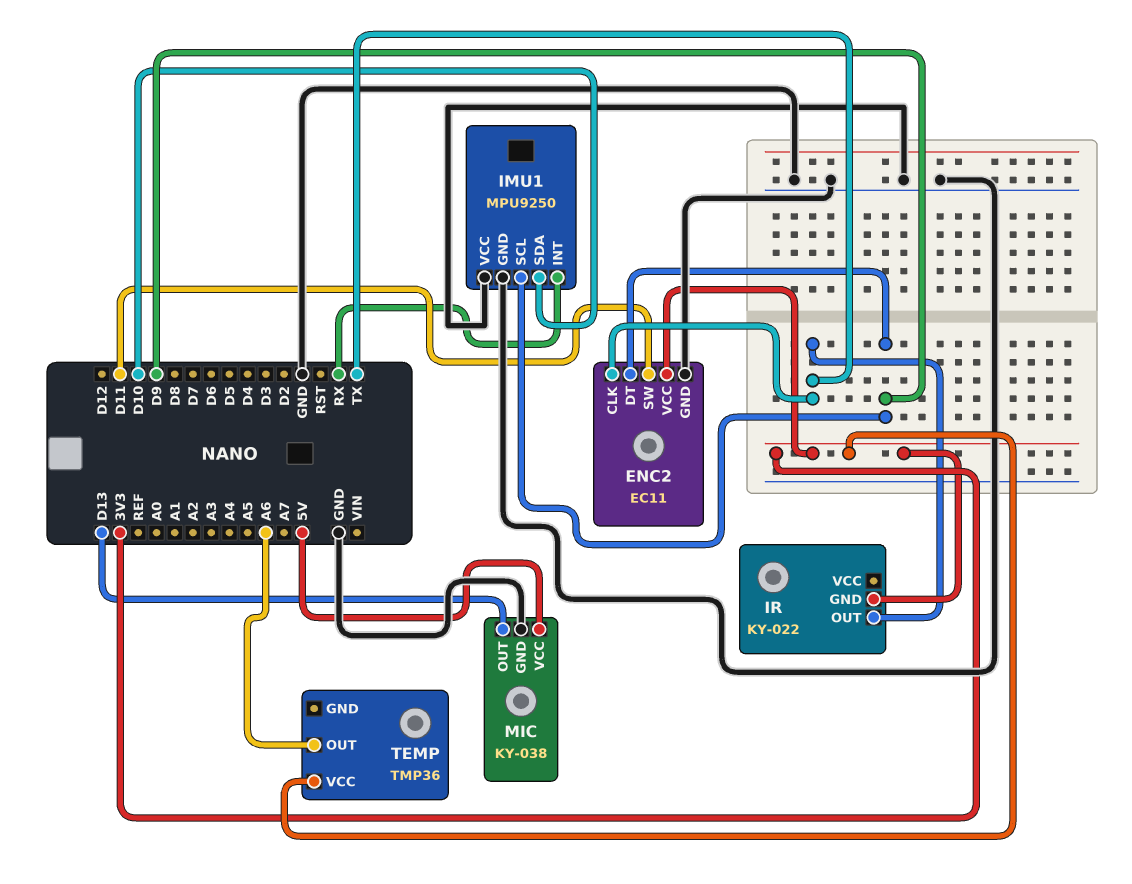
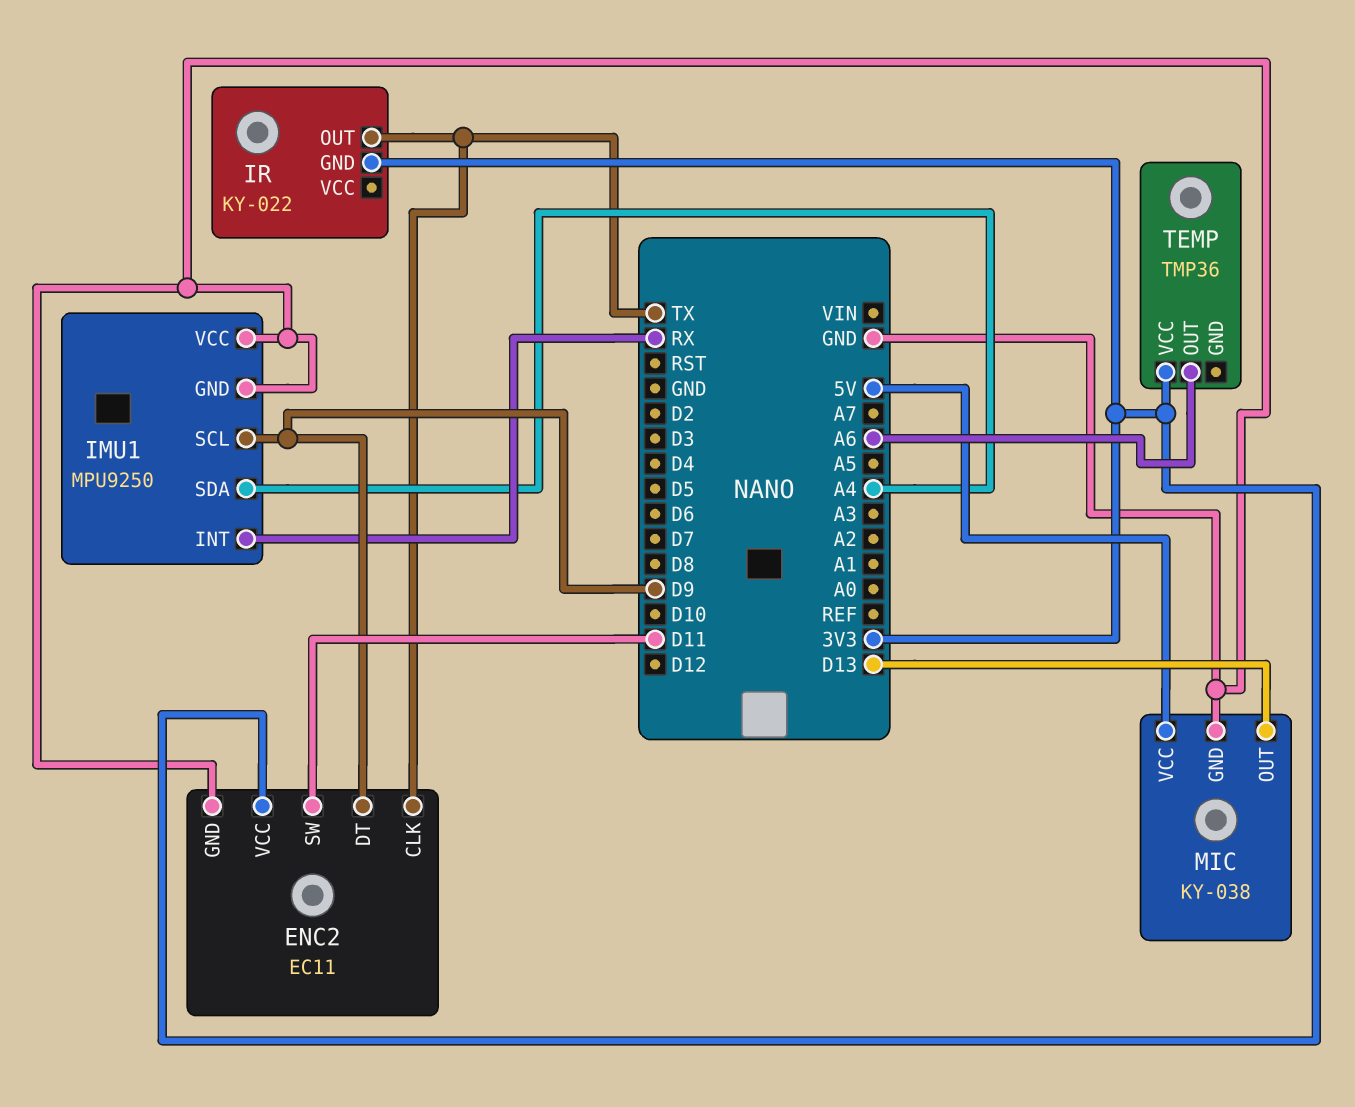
IMU1 pin SDA: D10 -> A4

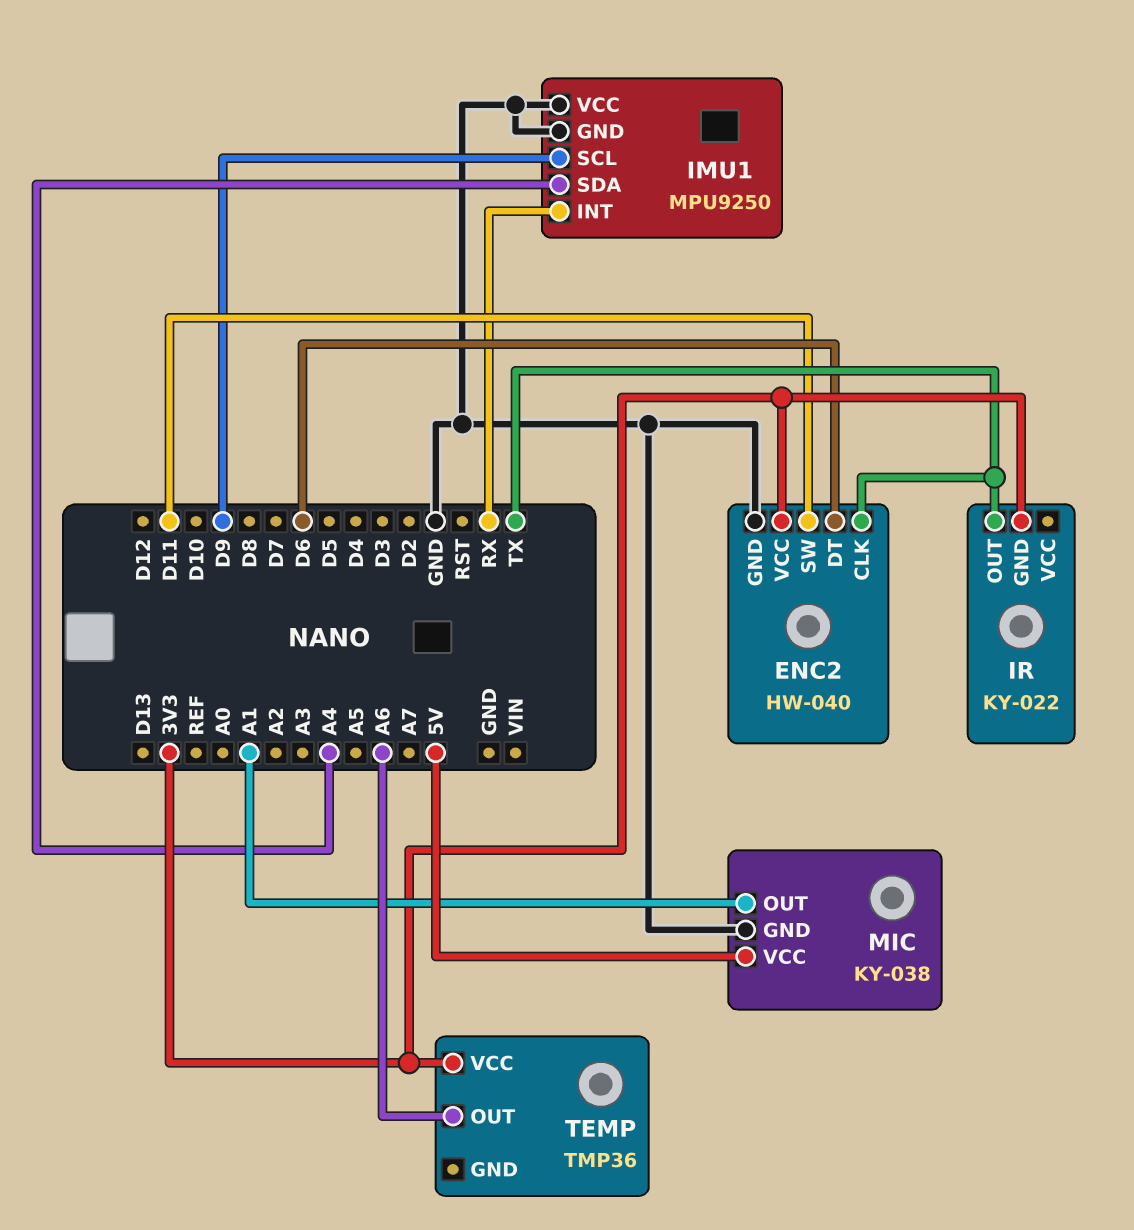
ENC2: EC11 -> HW-040
ENC2 pin DT: D9 -> D6
MIC pin OUT: D13 -> A1

